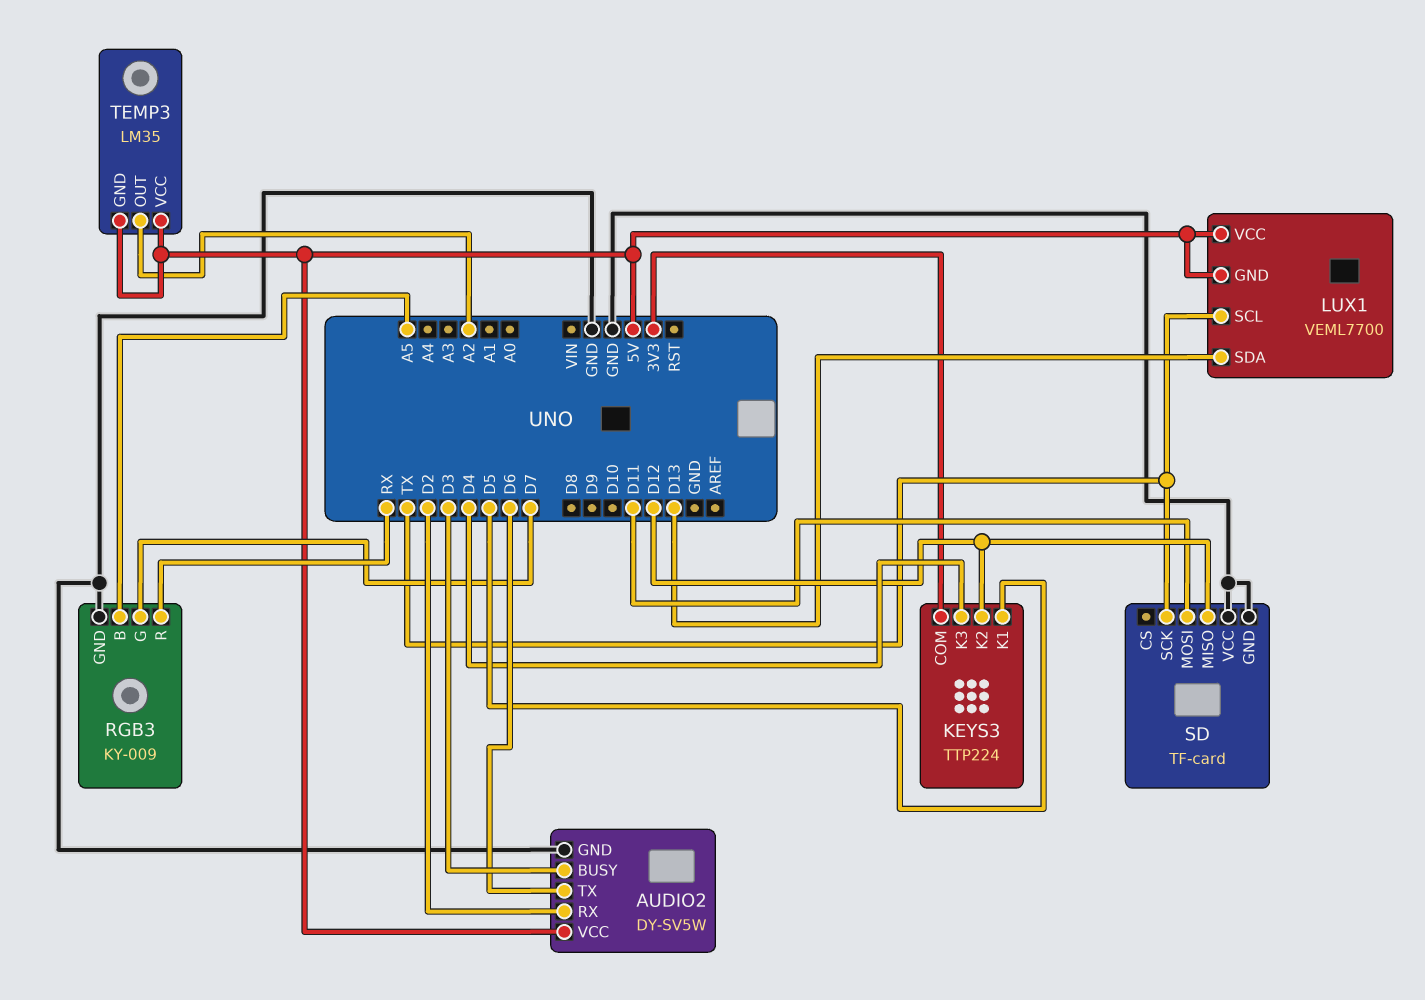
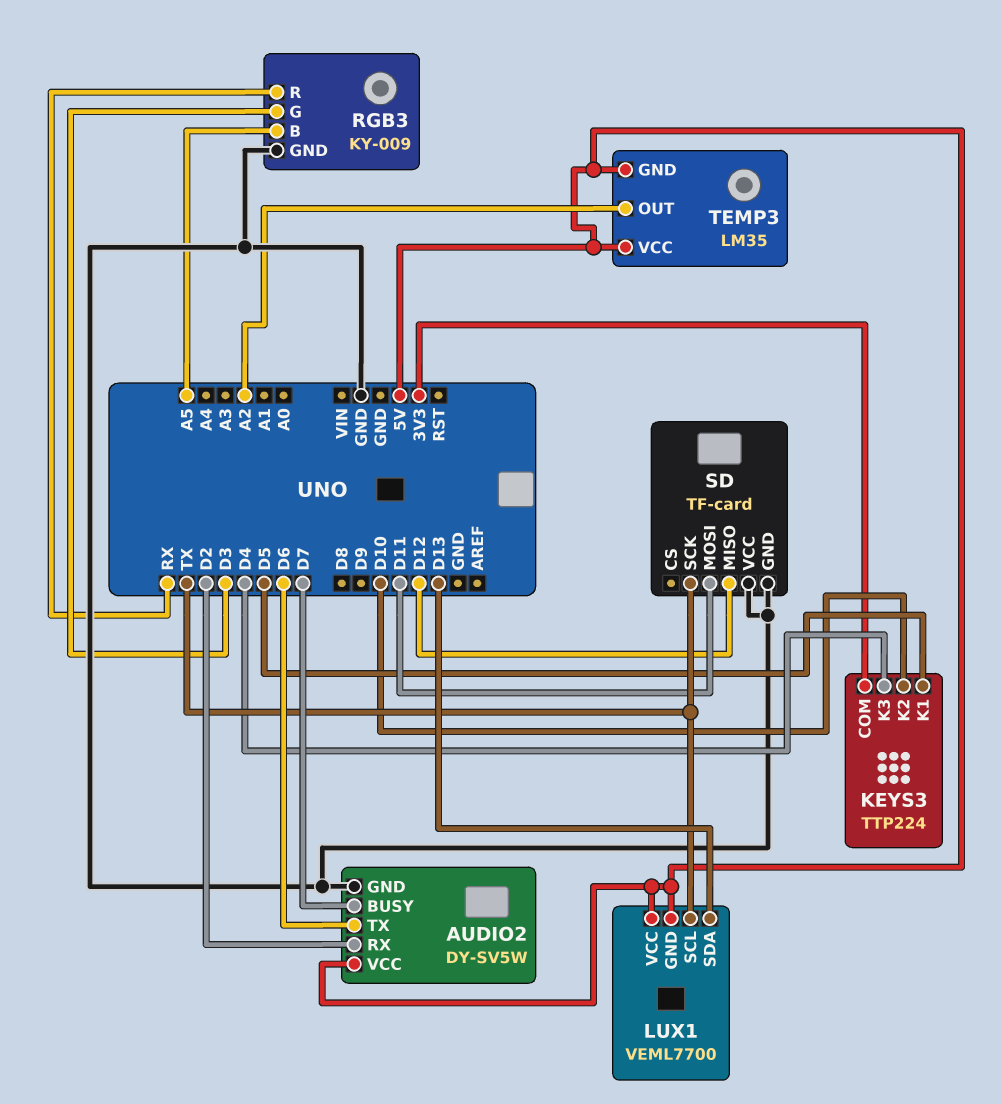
AUDIO2 pin BUSY: D3 -> D7
KEYS3 pin K2: D12 -> D10
RGB3 pin G: D7 -> D3

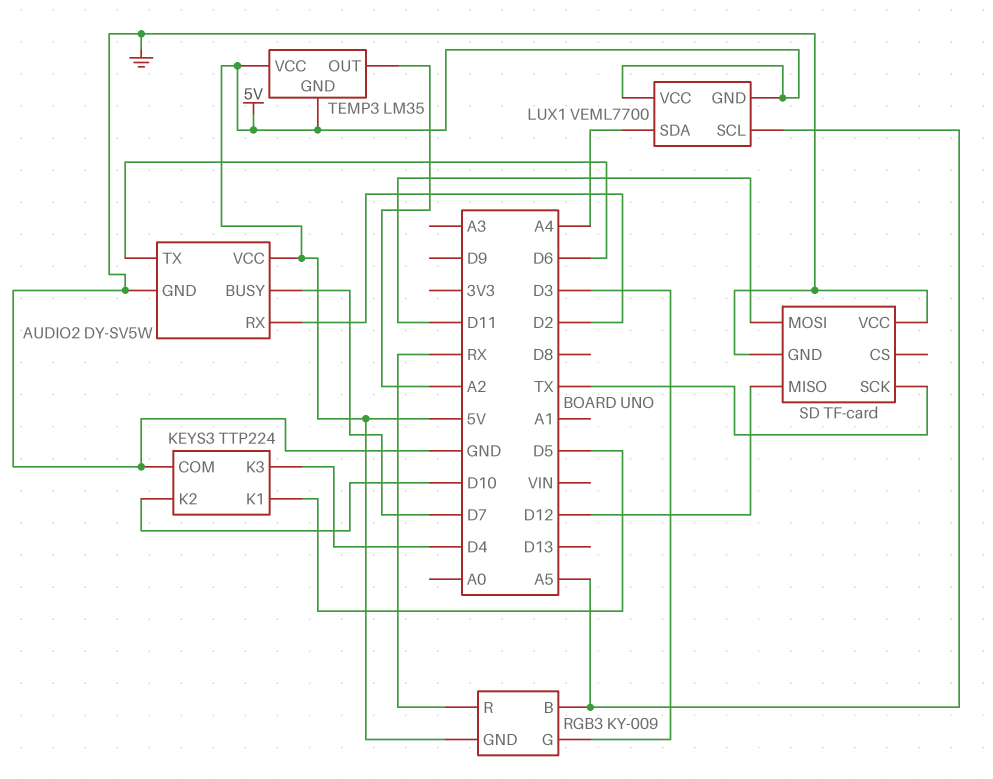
KEYS3 pin COM: 3V3 -> GND
LUX1 pin SCL: TX -> A5
LUX1 pin SDA: D13 -> A4
RGB3 pin GND: GND -> 5V

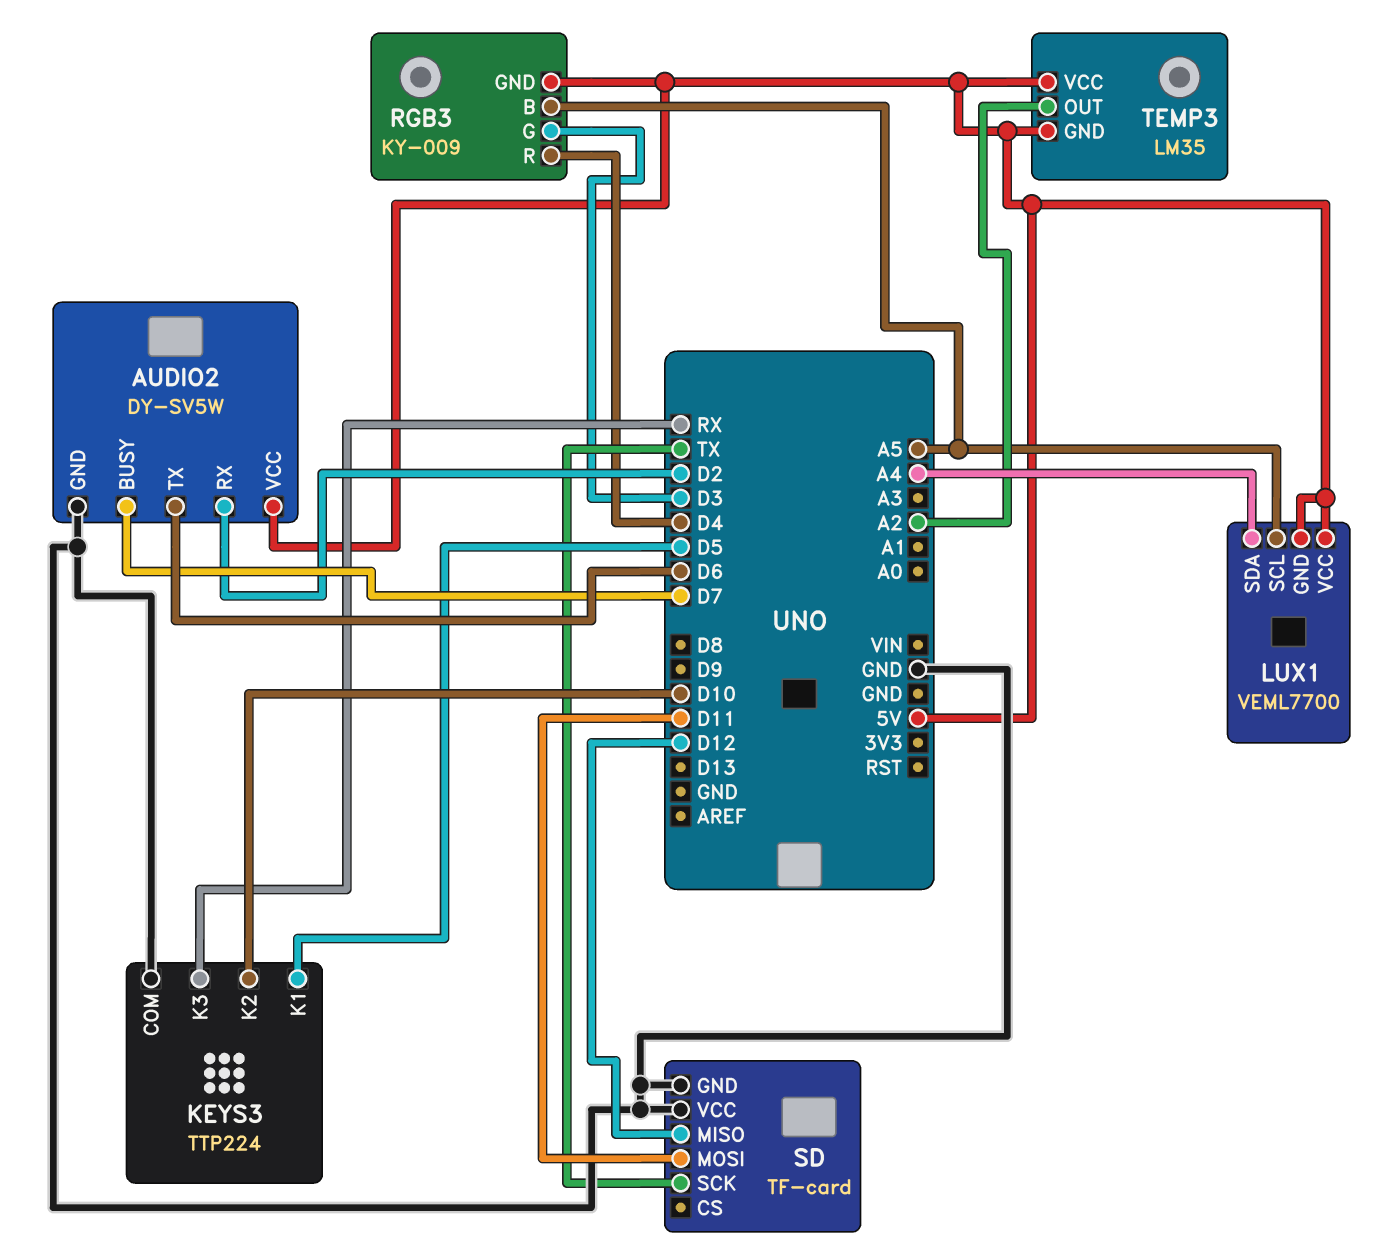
KEYS3 pin K3: D4 -> RX
RGB3 pin R: RX -> D4

